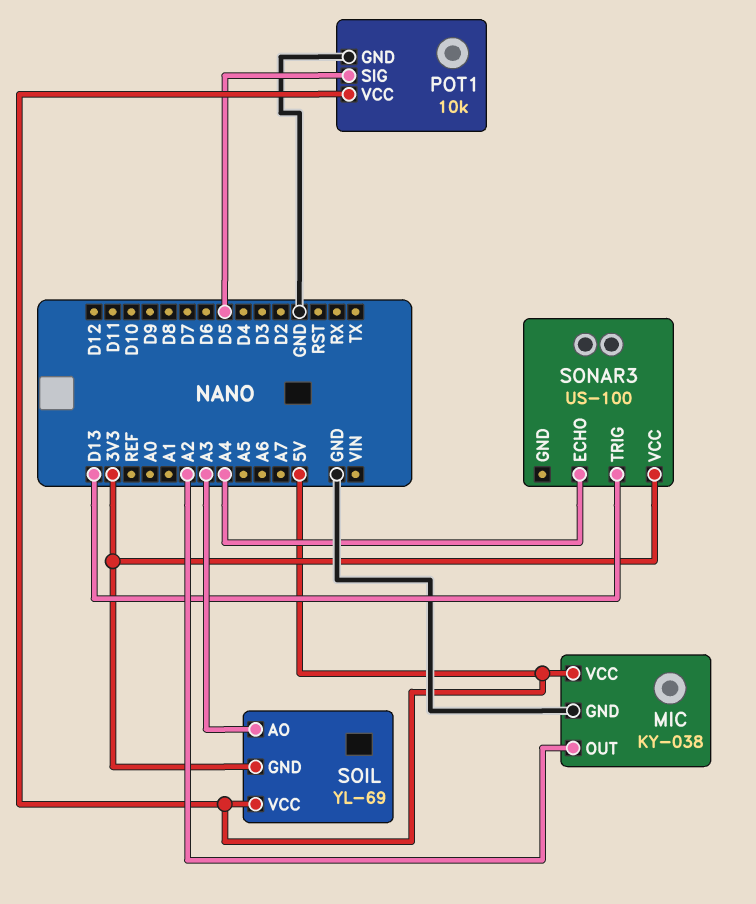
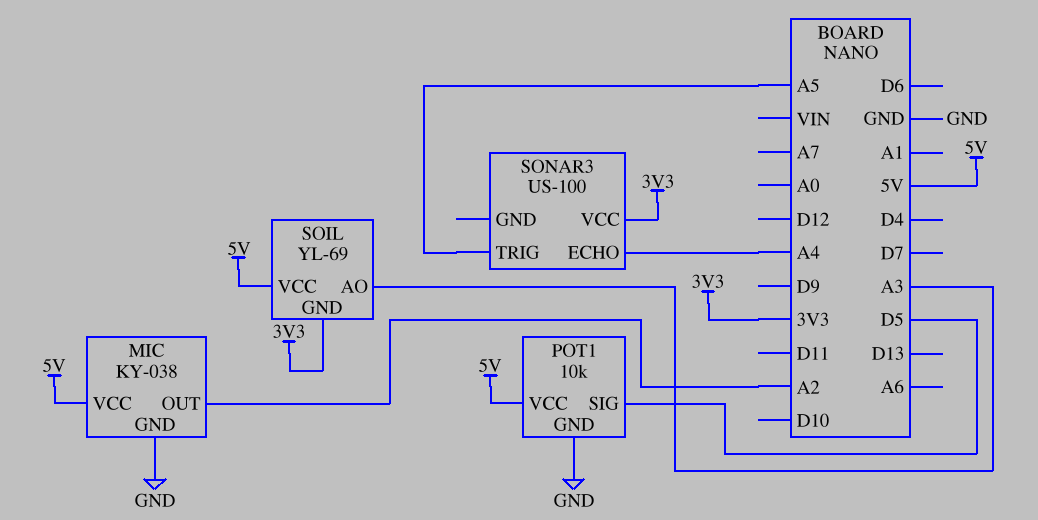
SONAR3 pin TRIG: D13 -> A5

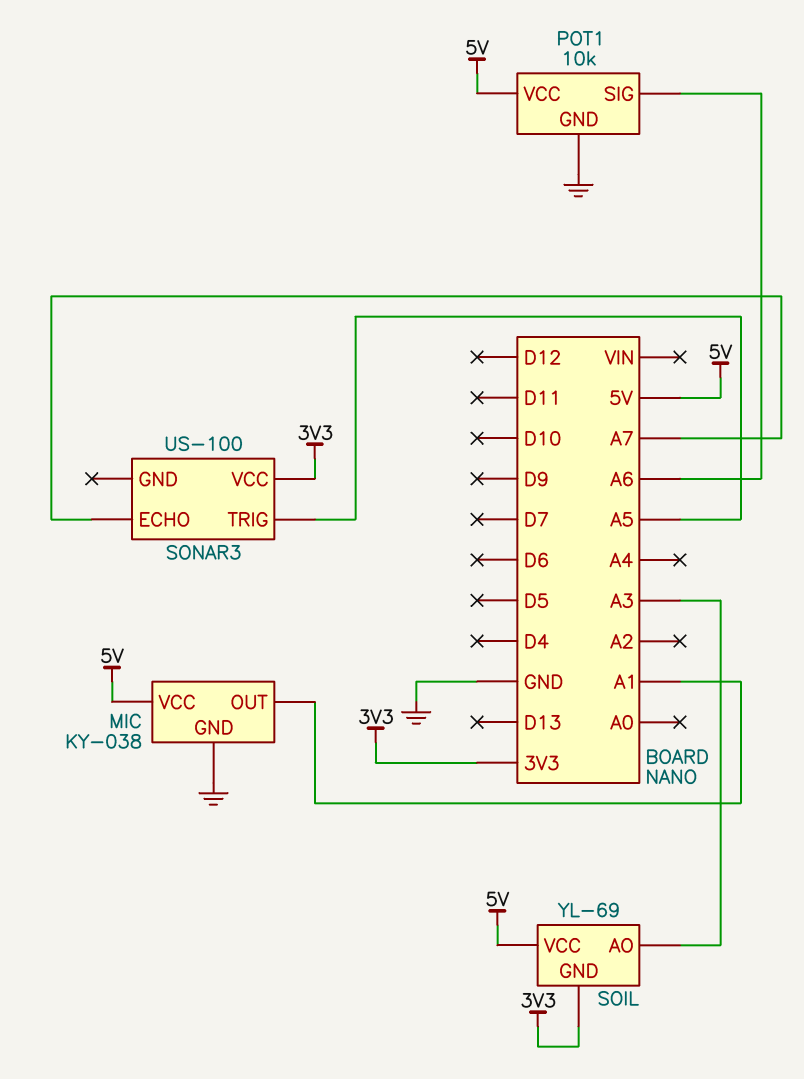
MIC pin OUT: A2 -> A1
POT1 pin SIG: D5 -> A6
SONAR3 pin ECHO: A4 -> A7

